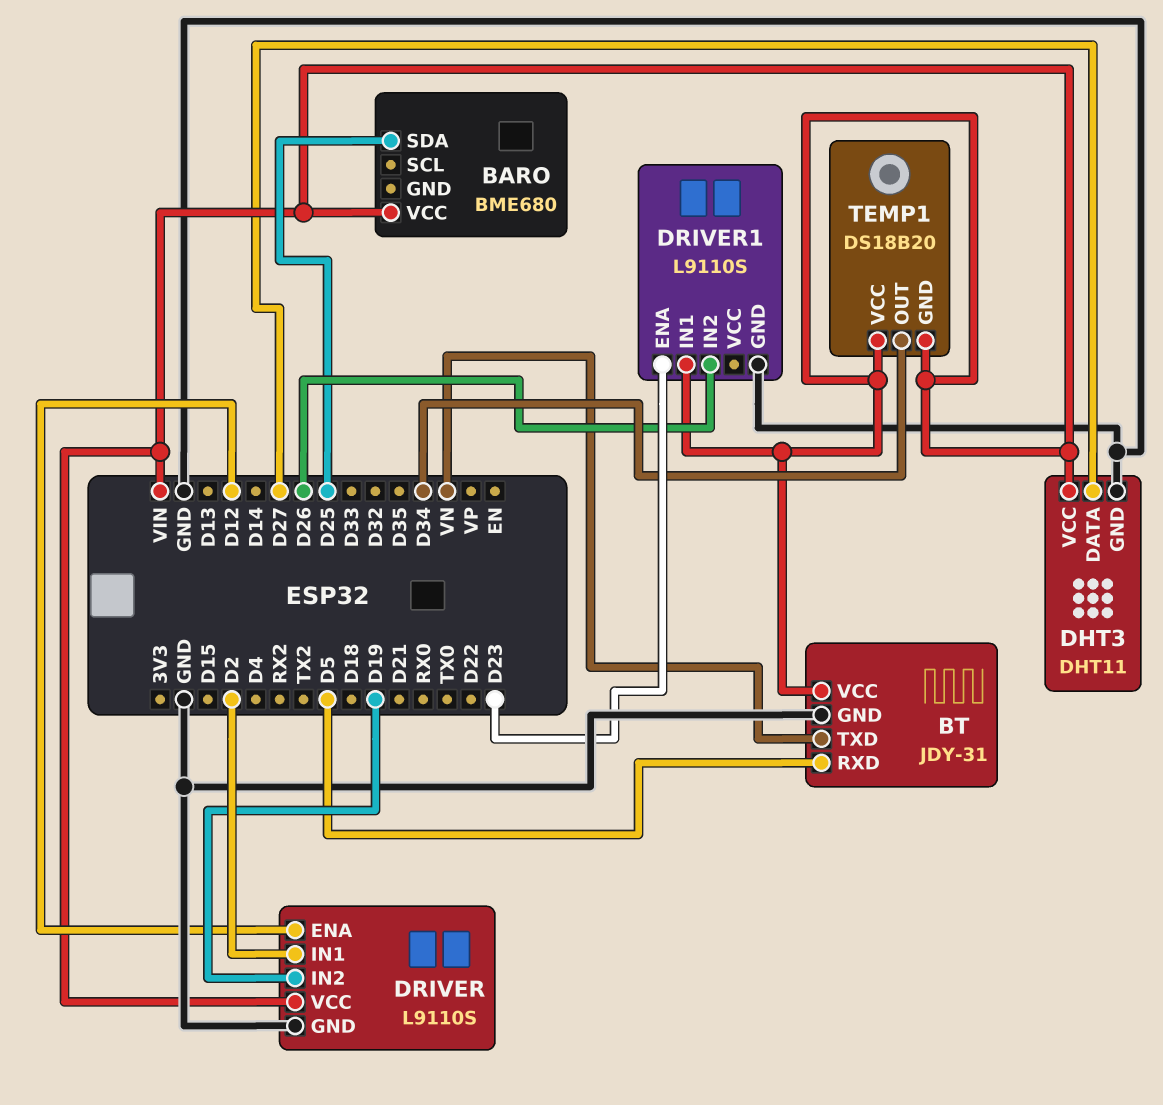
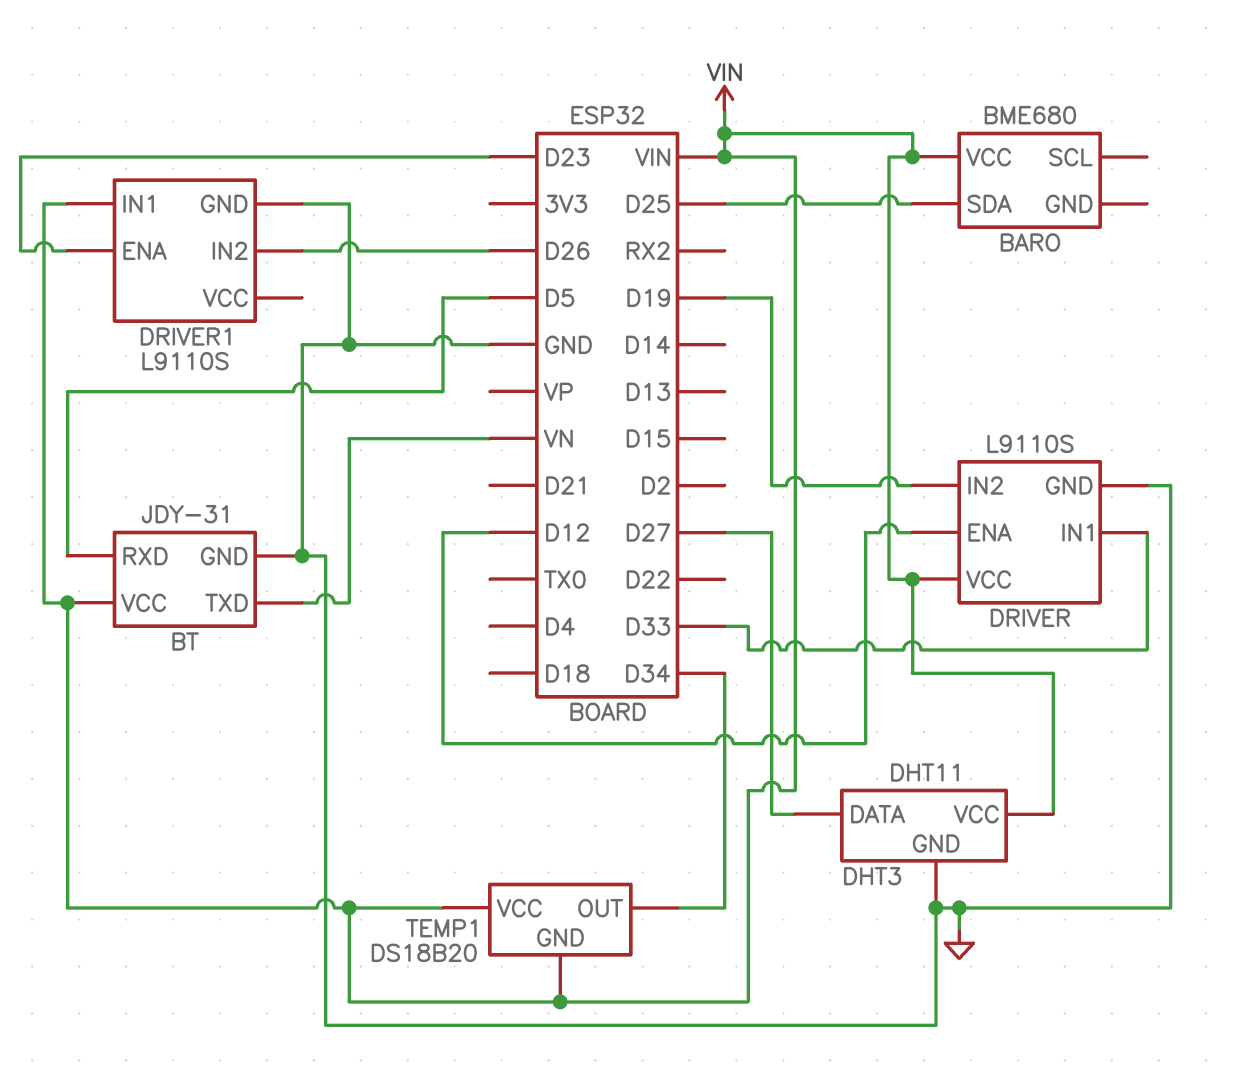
DRIVER pin IN1: D2 -> D33

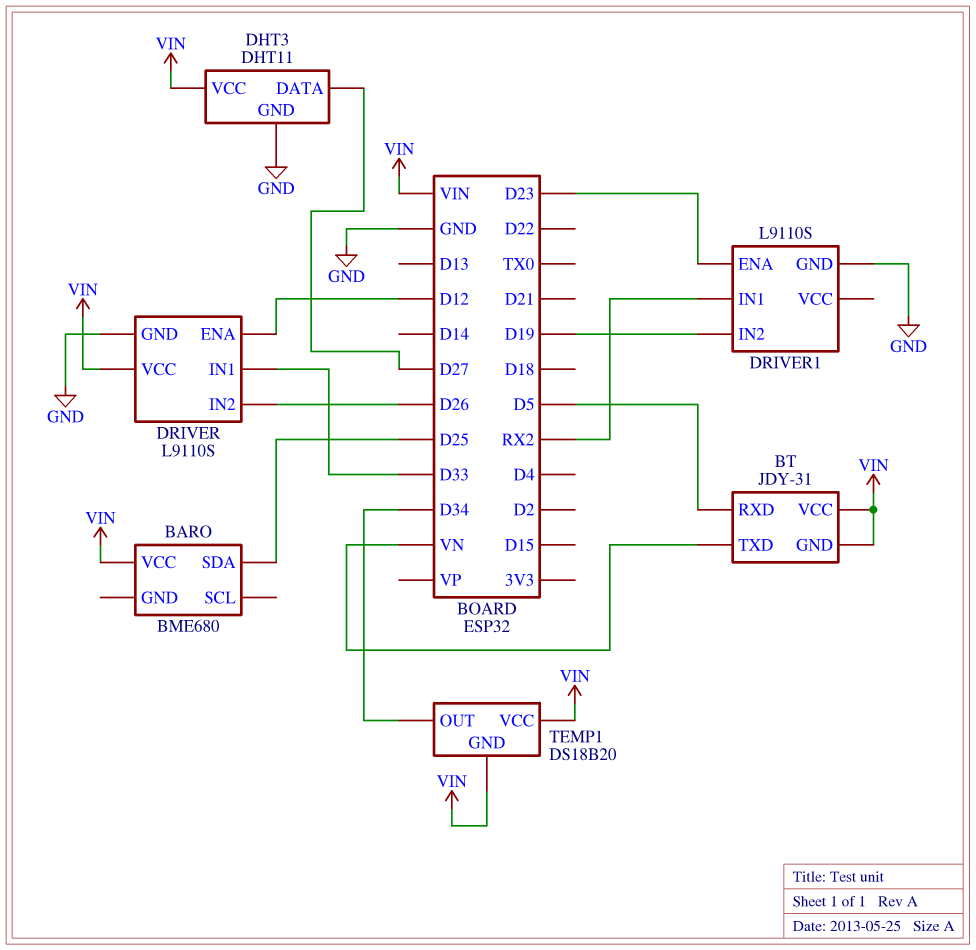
BT pin GND: GND -> VIN
DRIVER pin IN2: D19 -> D26
DRIVER1 pin IN1: VIN -> RX2
DRIVER1 pin IN2: D26 -> D19

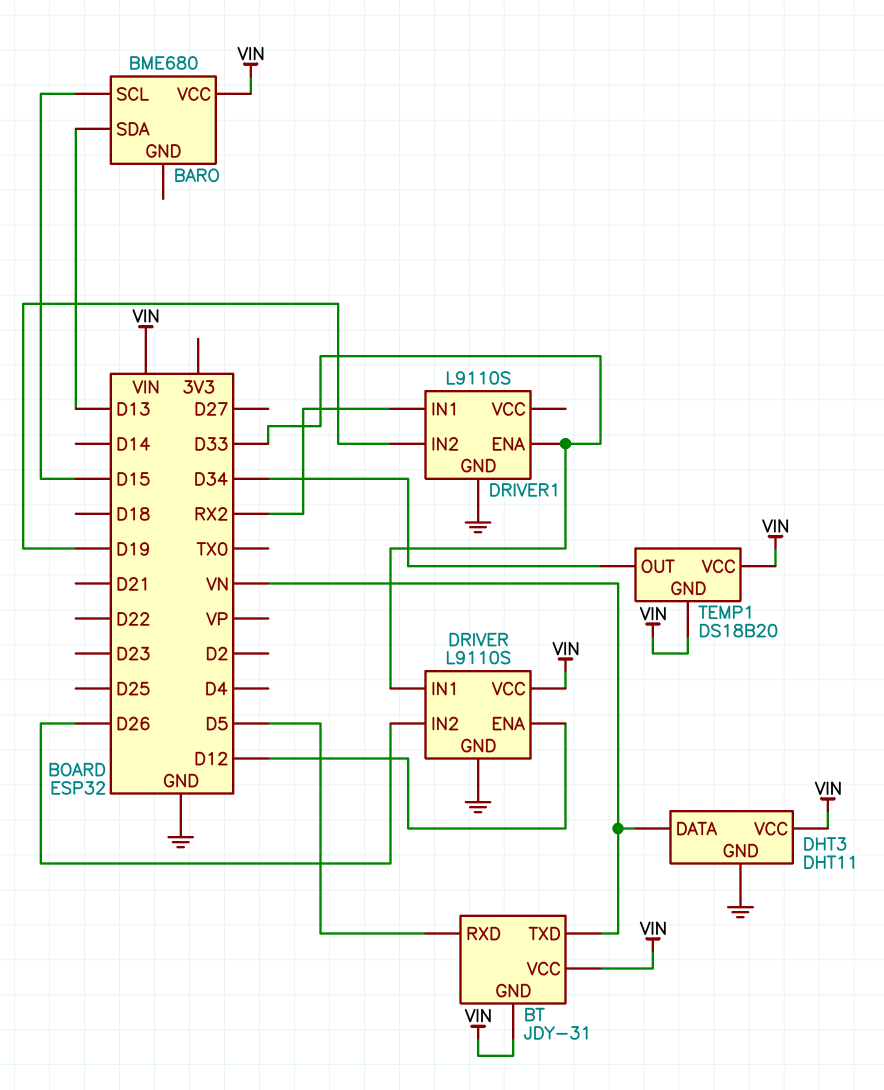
BARO pin SCL: none -> D15
BARO pin SDA: D25 -> D13
DHT3 pin DATA: D27 -> VN
DRIVER1 pin ENA: D23 -> D33

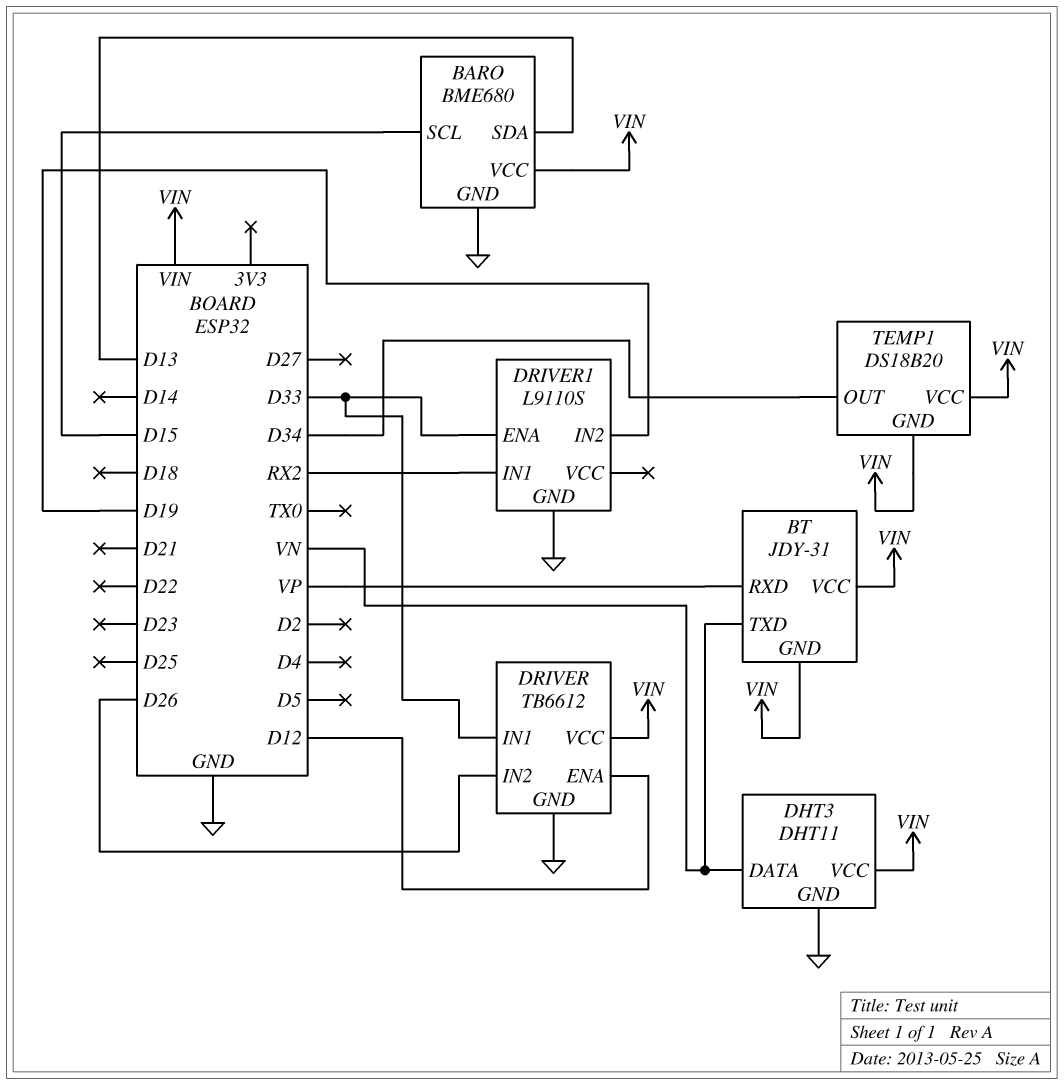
BARO pin GND: none -> GND
BT pin RXD: D5 -> VP
DRIVER: L9110S -> TB6612

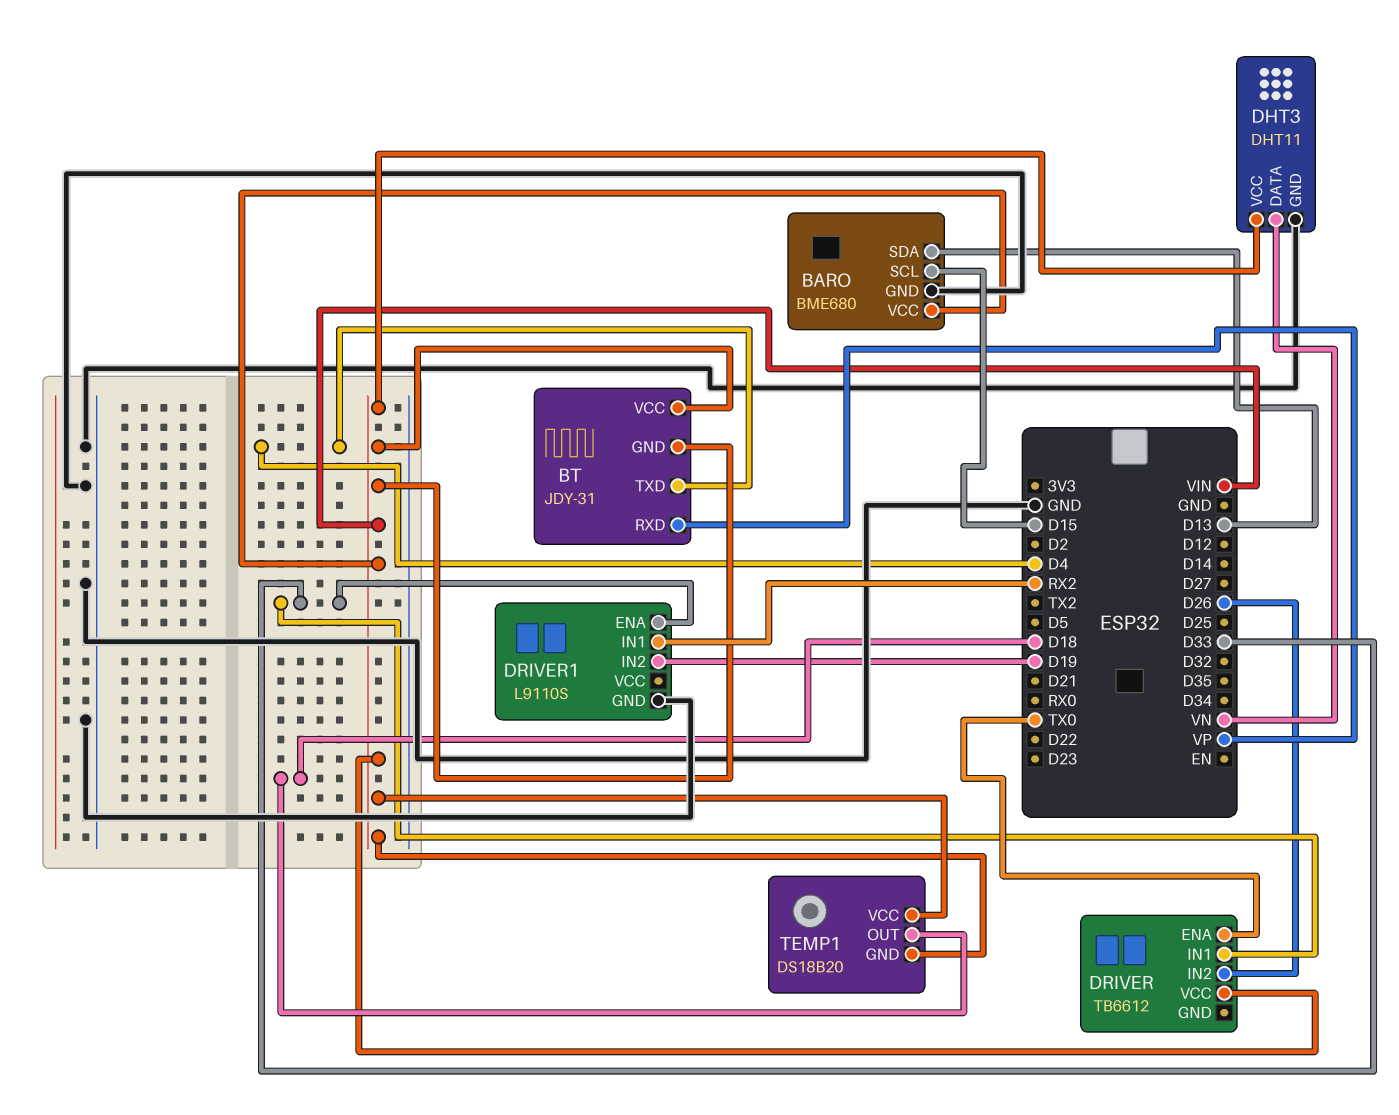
BT pin TXD: VN -> D4
DRIVER pin ENA: D12 -> TX0
DRIVER pin GND: GND -> none
TEMP1 pin OUT: D34 -> D18

